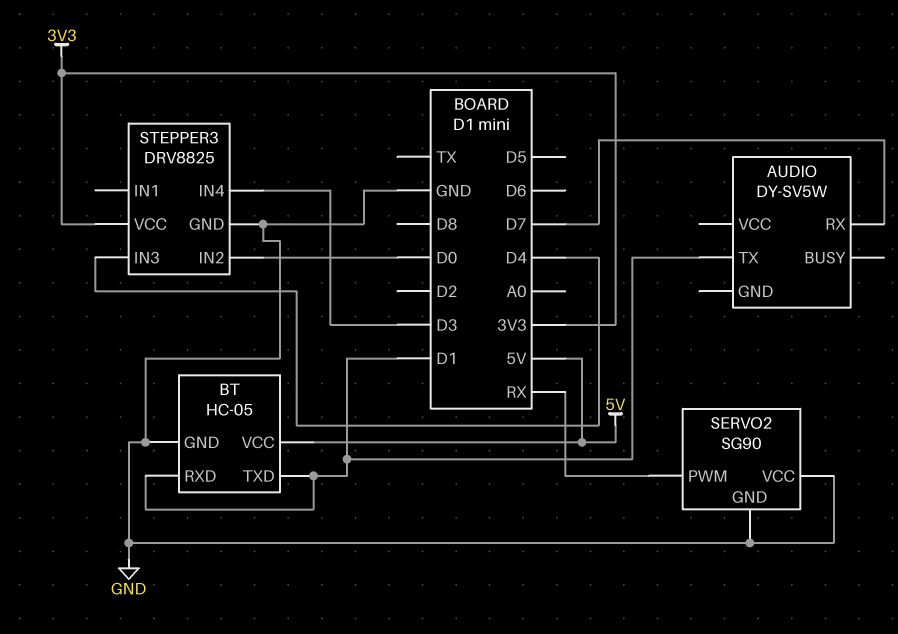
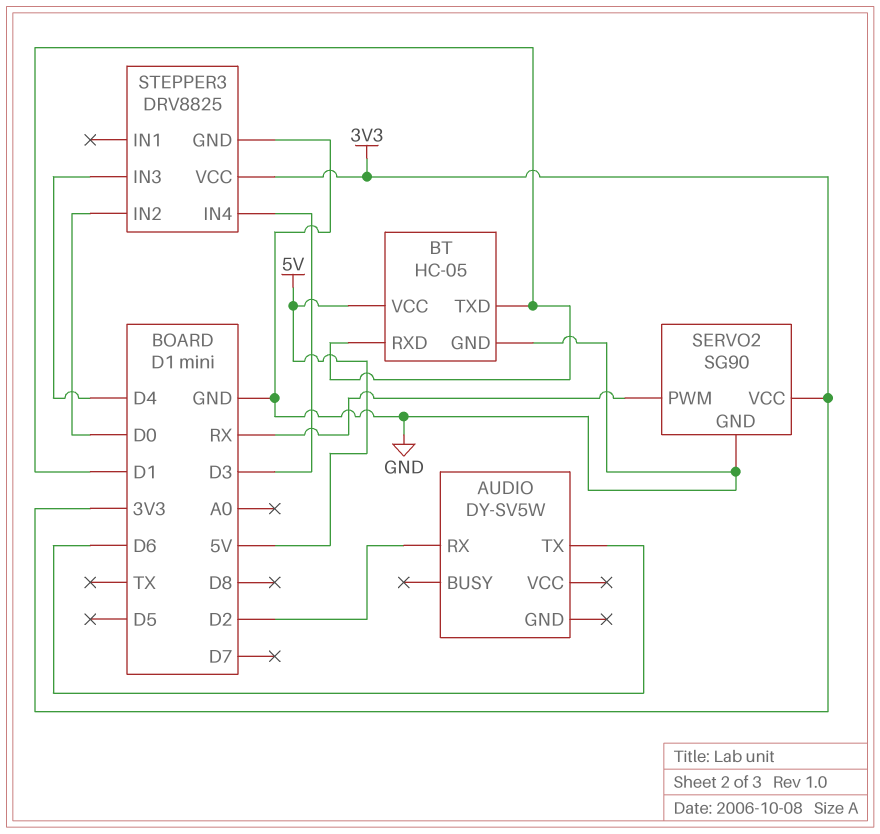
AUDIO pin RX: D7 -> D2
AUDIO pin TX: D1 -> D6
SERVO2 pin VCC: GND -> 3V3

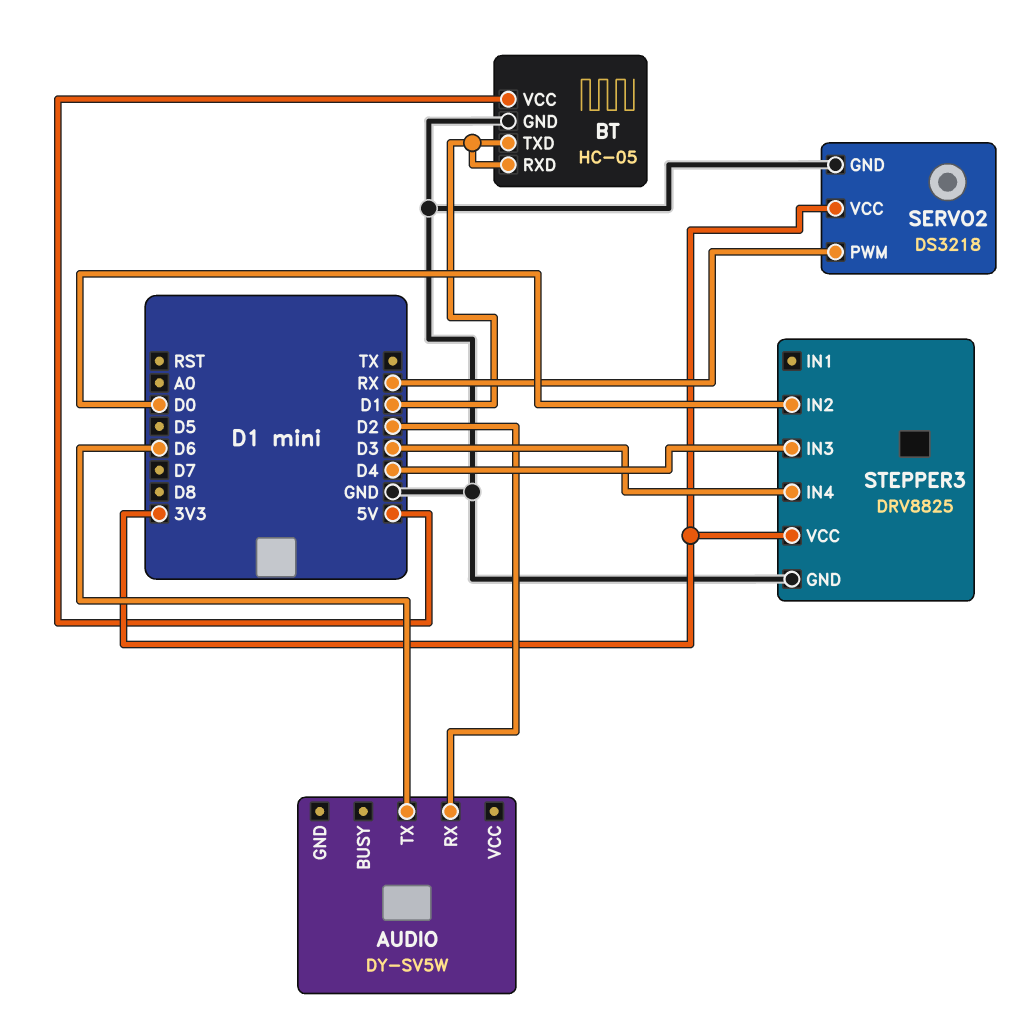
SERVO2: SG90 -> DS3218

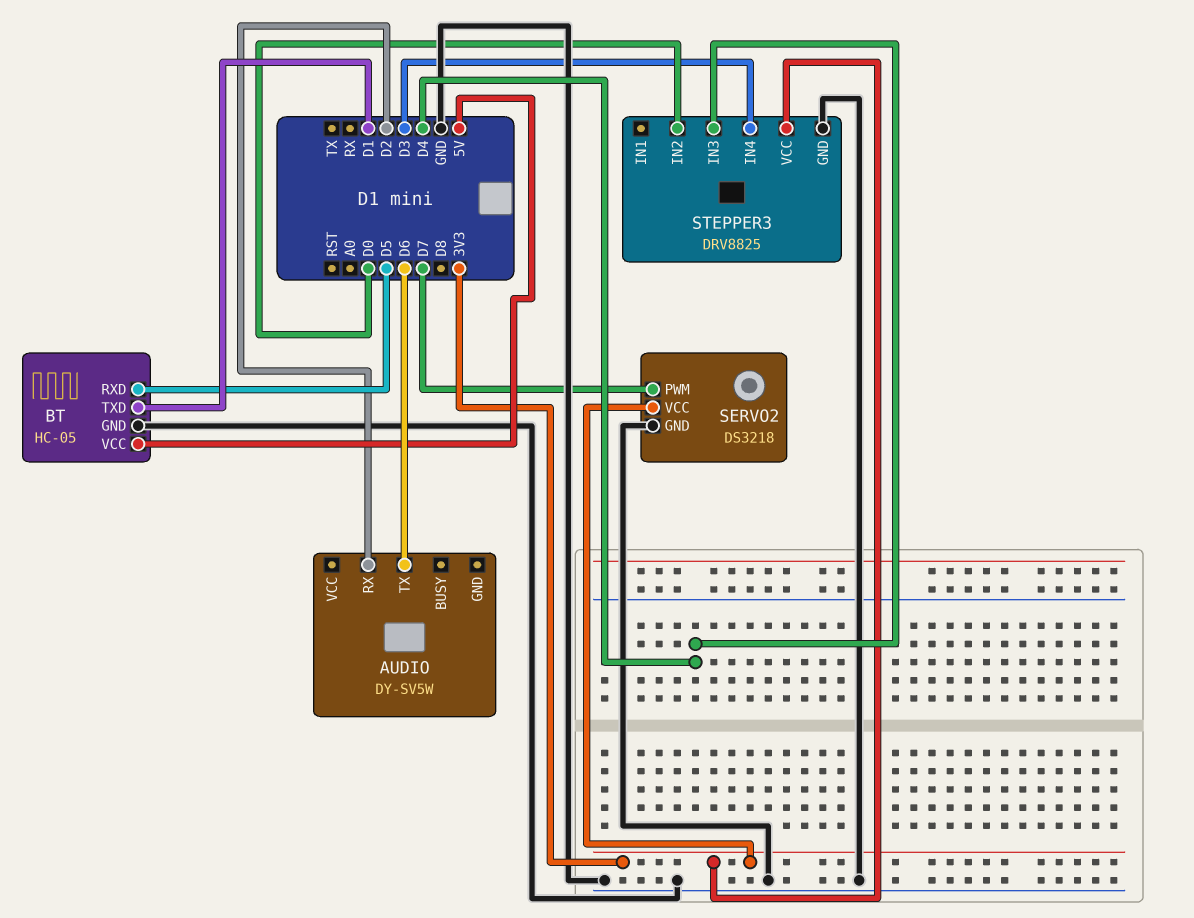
BT pin RXD: D1 -> D5
SERVO2 pin PWM: RX -> D7

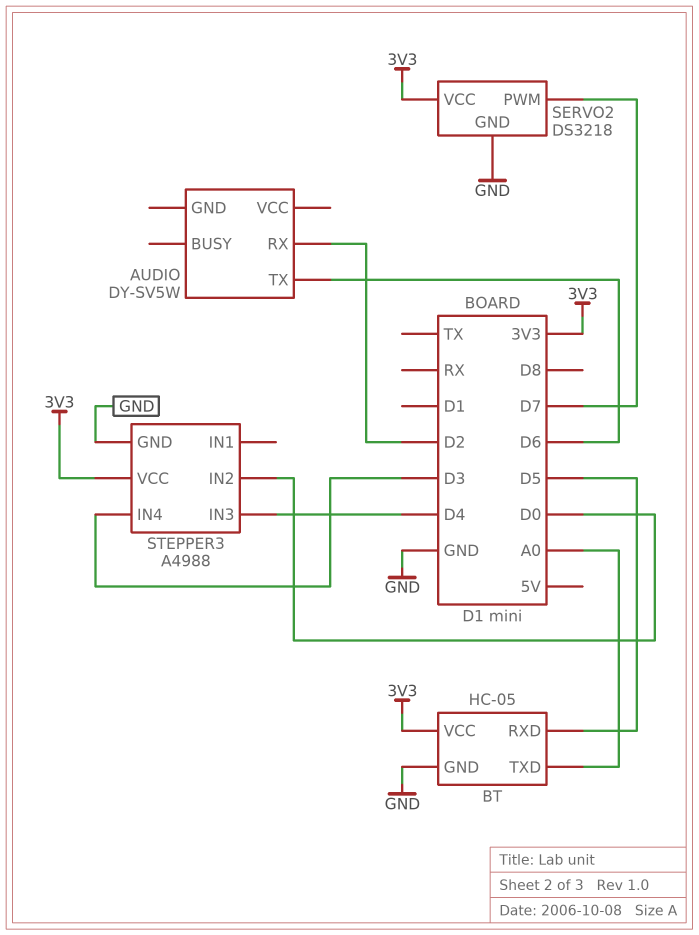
BT pin TXD: D1 -> A0
BT pin VCC: 5V -> 3V3
STEPPER3: DRV8825 -> A4988

